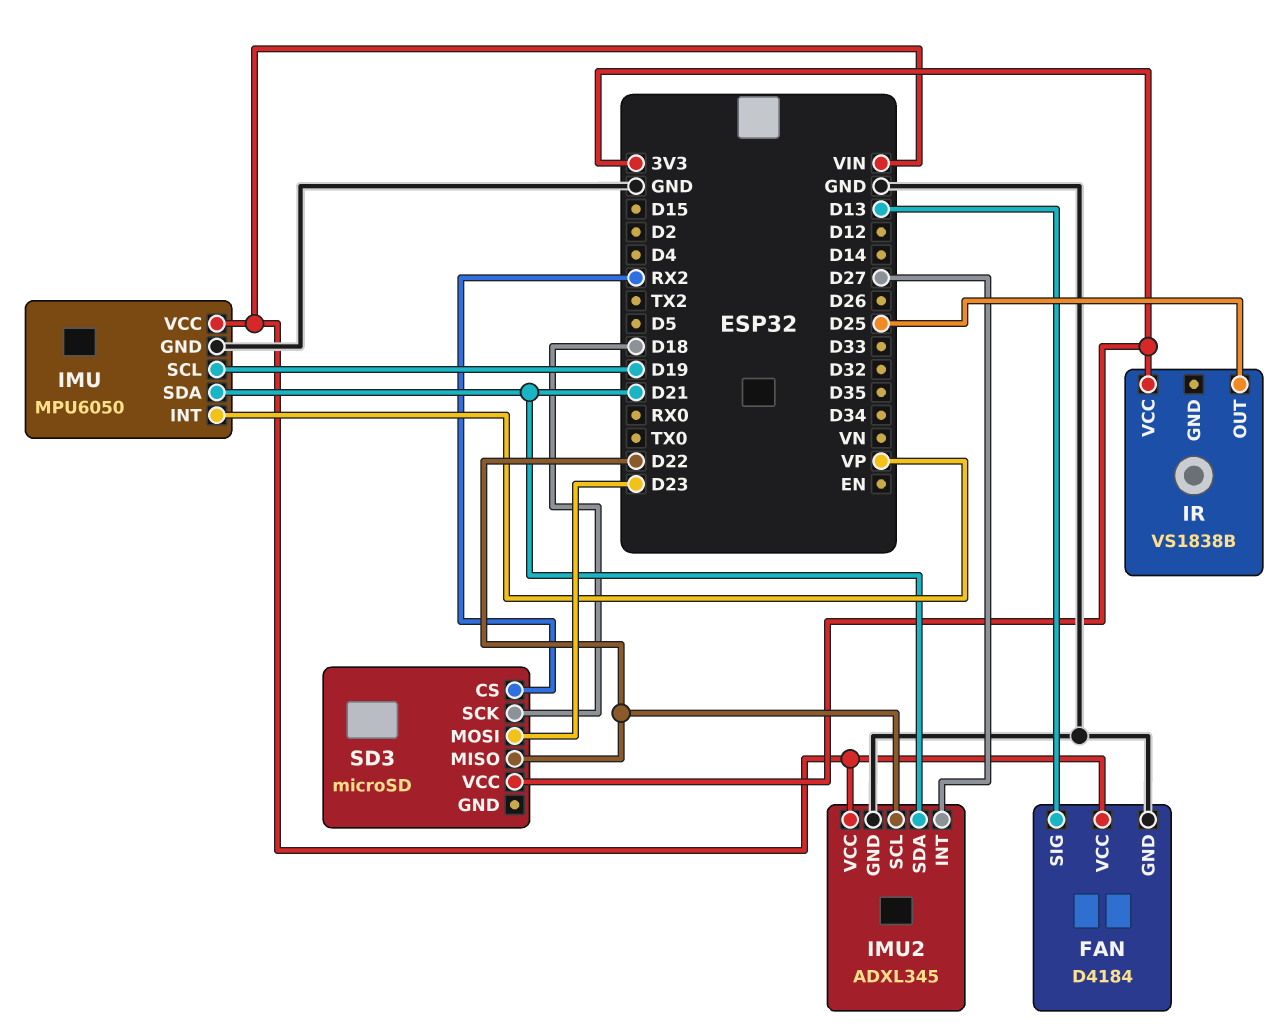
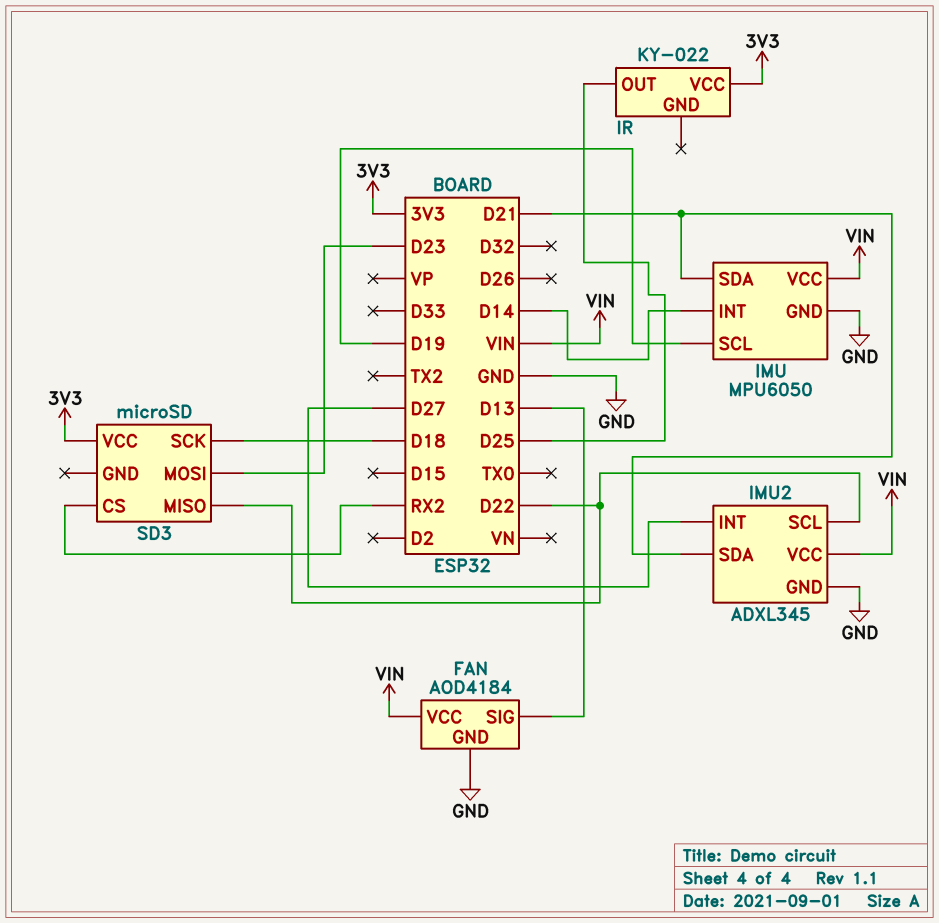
FAN: D4184 -> AOD4184
IMU pin INT: VP -> D14
IR: VS1838B -> KY-022

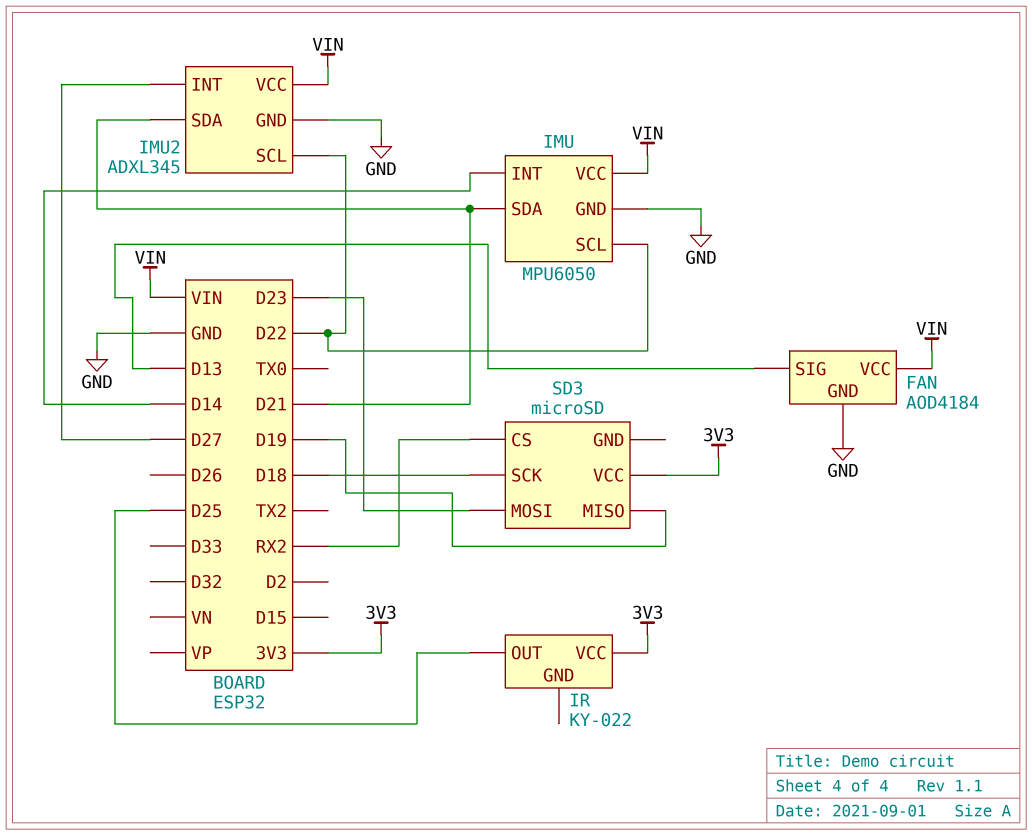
IMU pin SCL: D19 -> D22
SD3 pin MISO: D22 -> D19

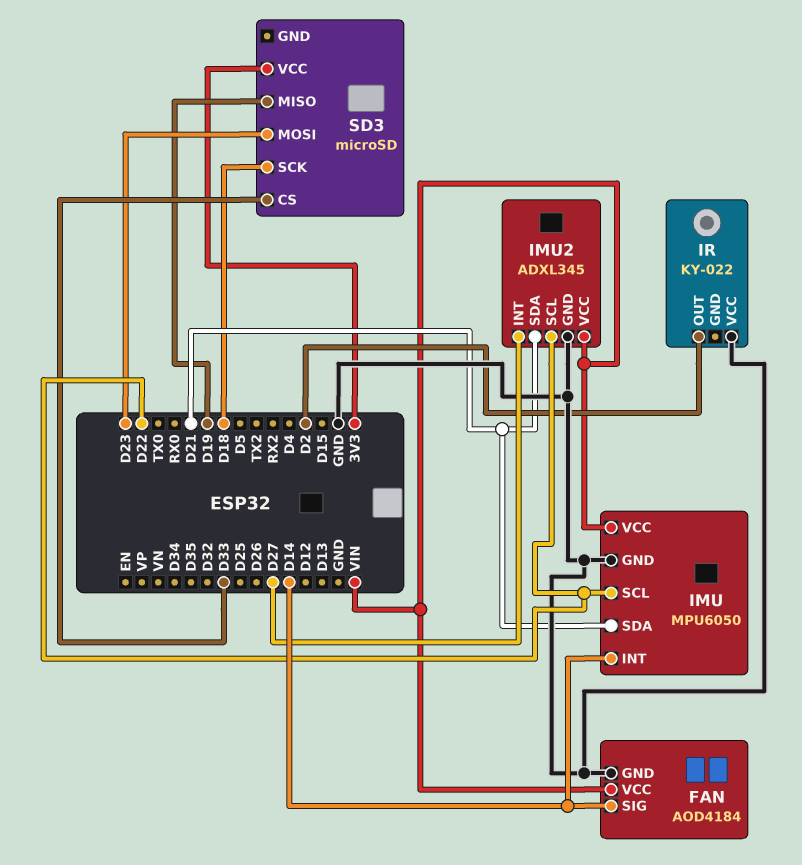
FAN pin SIG: D13 -> D14
IR pin OUT: D25 -> D2
IR pin VCC: 3V3 -> GND
SD3 pin CS: RX2 -> D33

